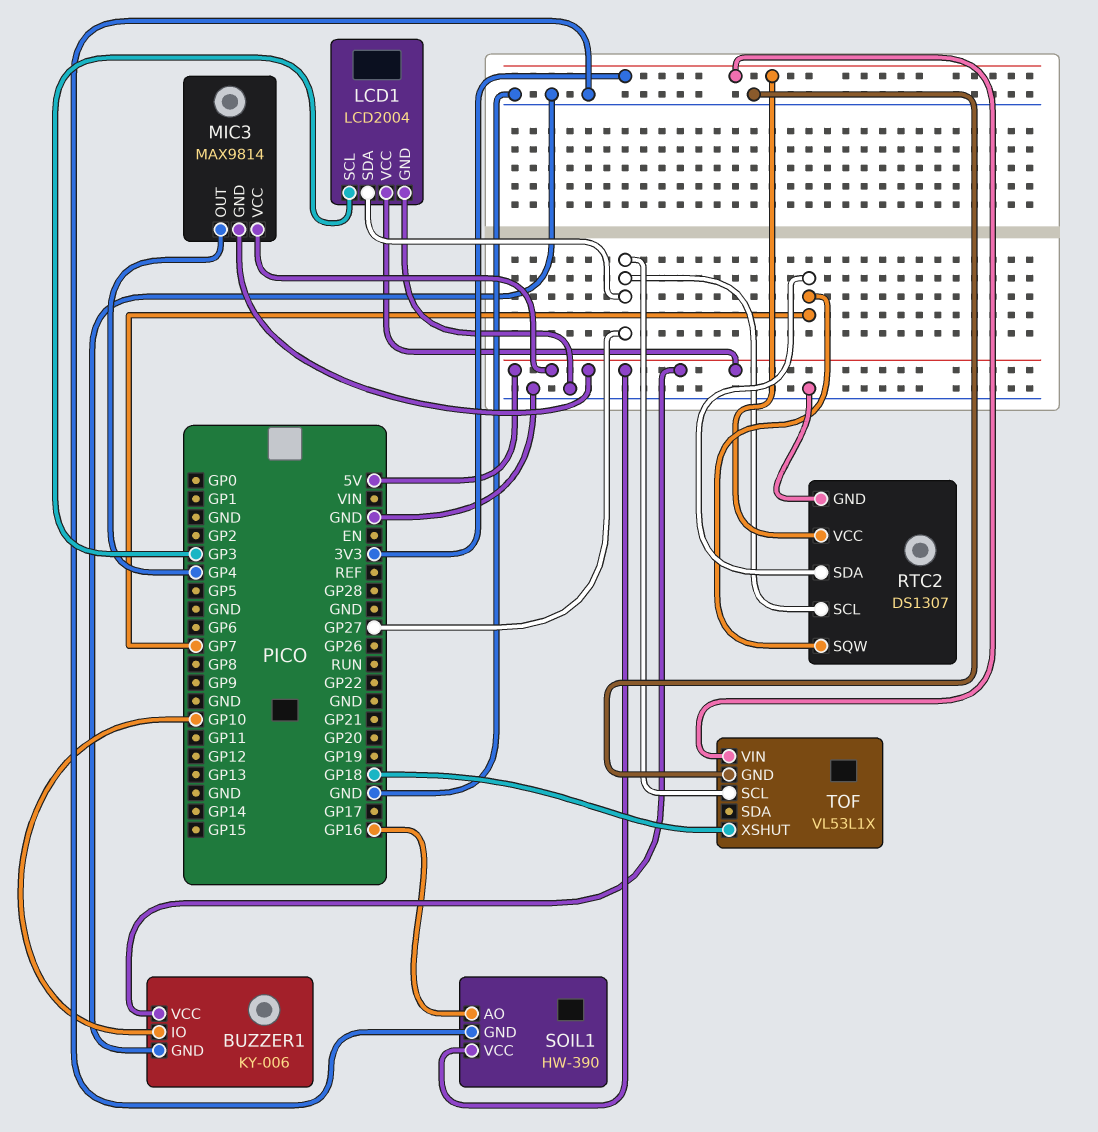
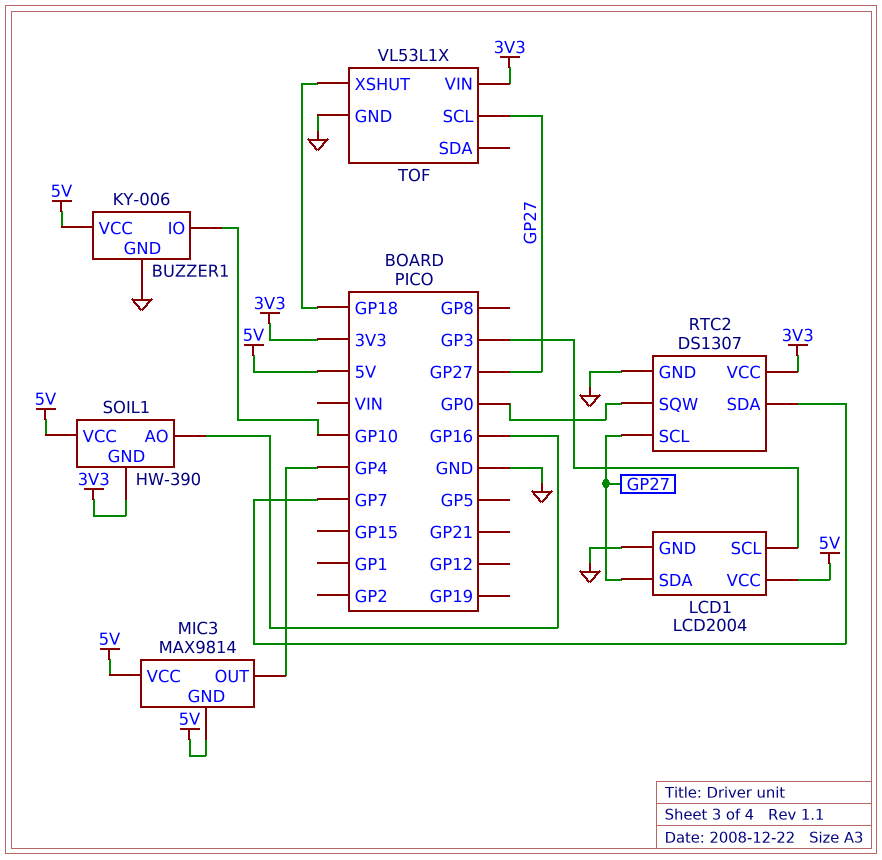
RTC2 pin SQW: GP7 -> GP0
SOIL1 pin GND: GND -> 3V3

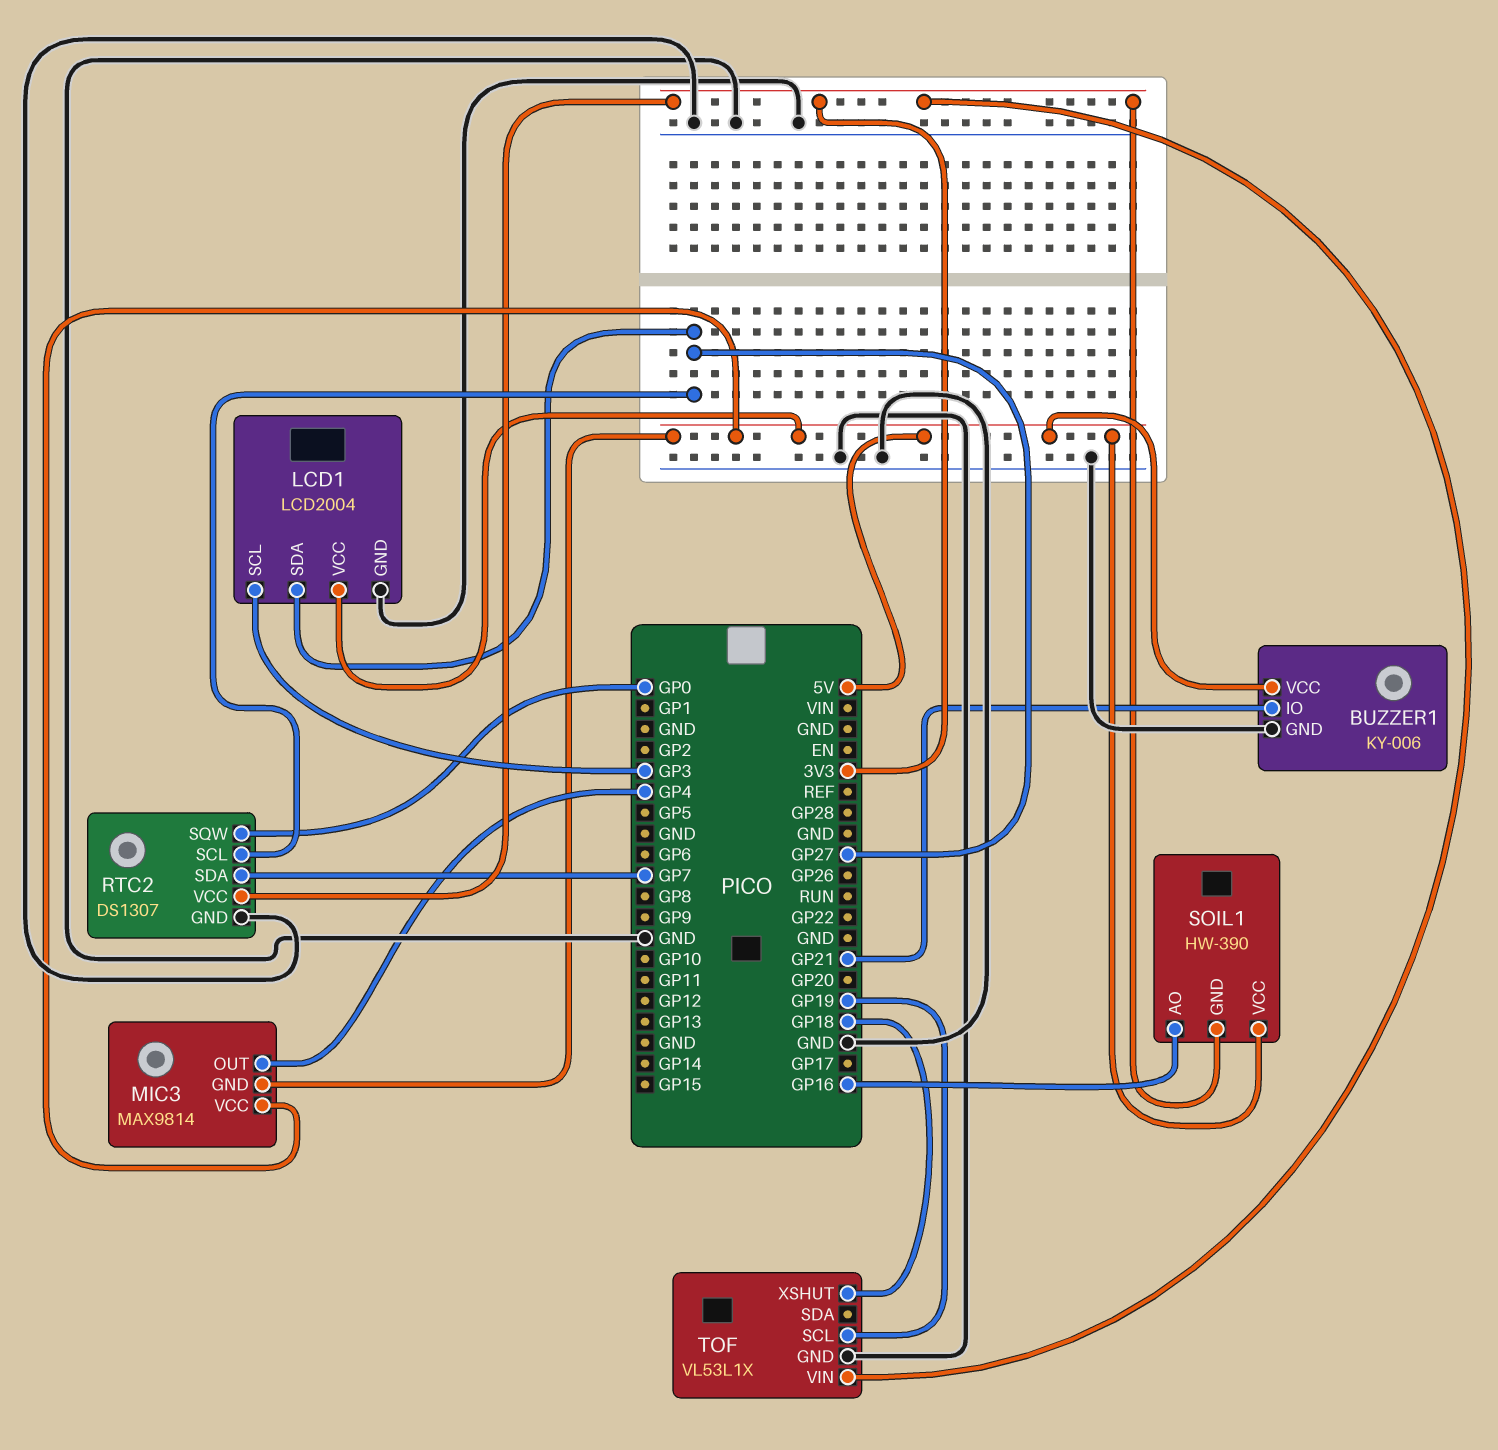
BUZZER1 pin IO: GP10 -> GP21
TOF pin SCL: GP27 -> GP19

